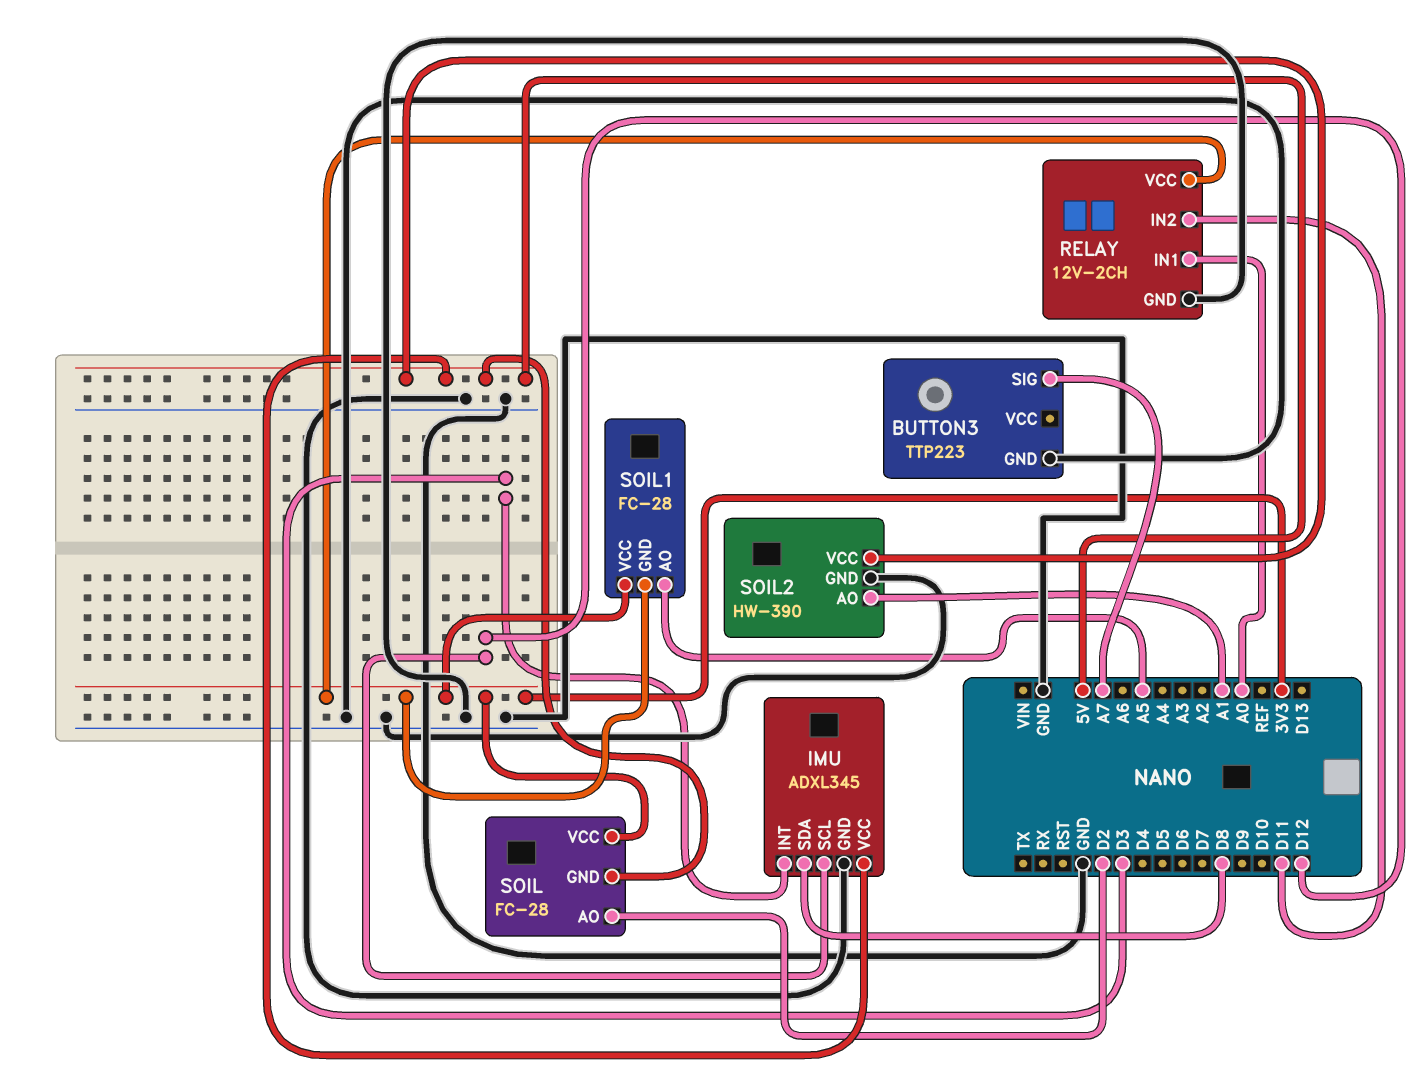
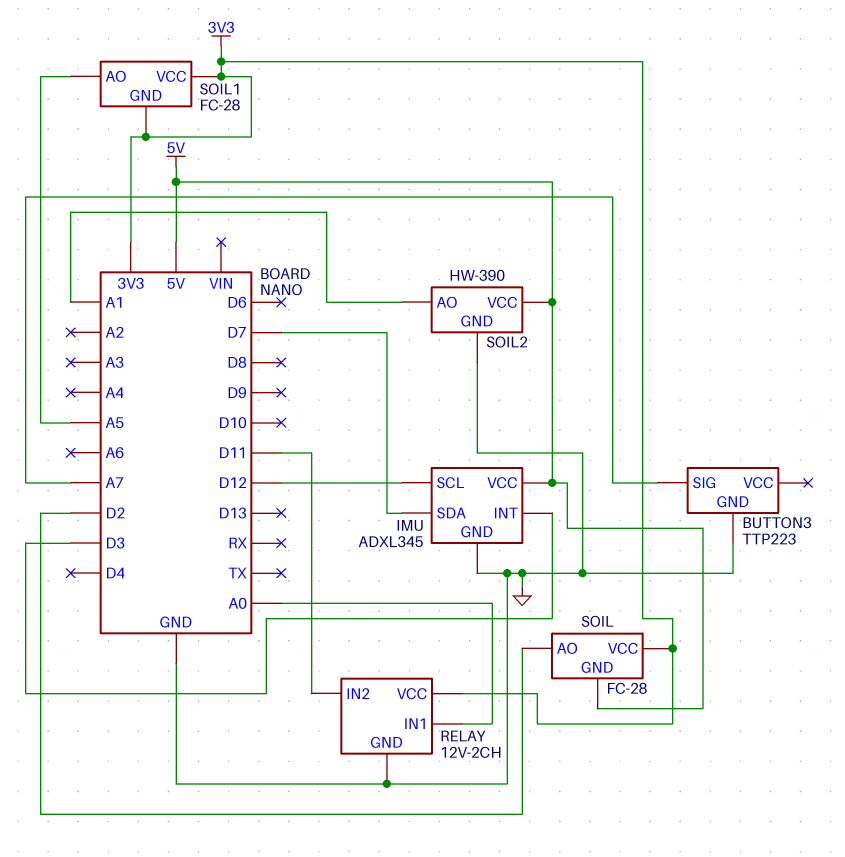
IMU pin SDA: D8 -> D7

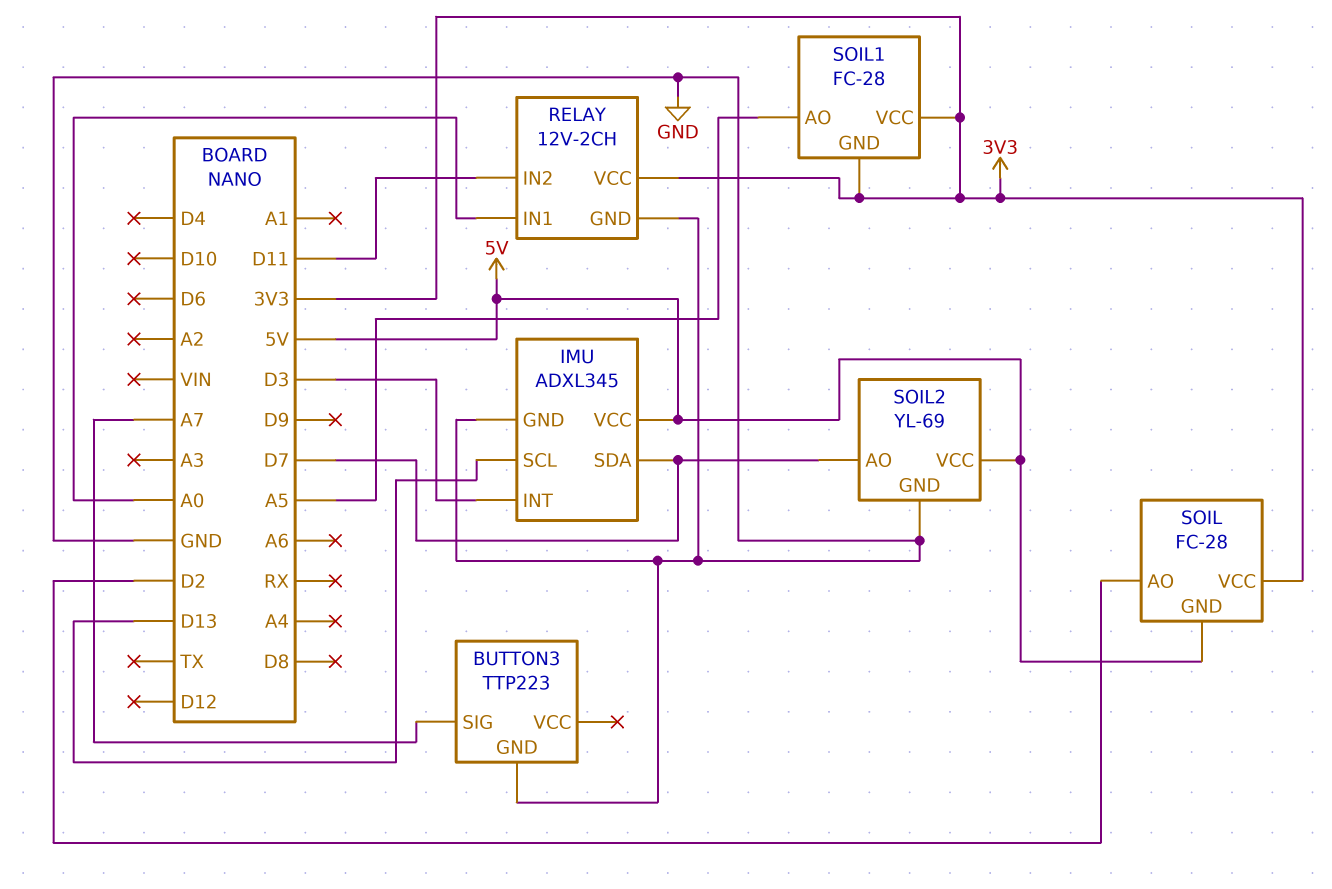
IMU pin SCL: D12 -> D13
SOIL2: HW-390 -> YL-69
SOIL2 pin AO: A1 -> D7

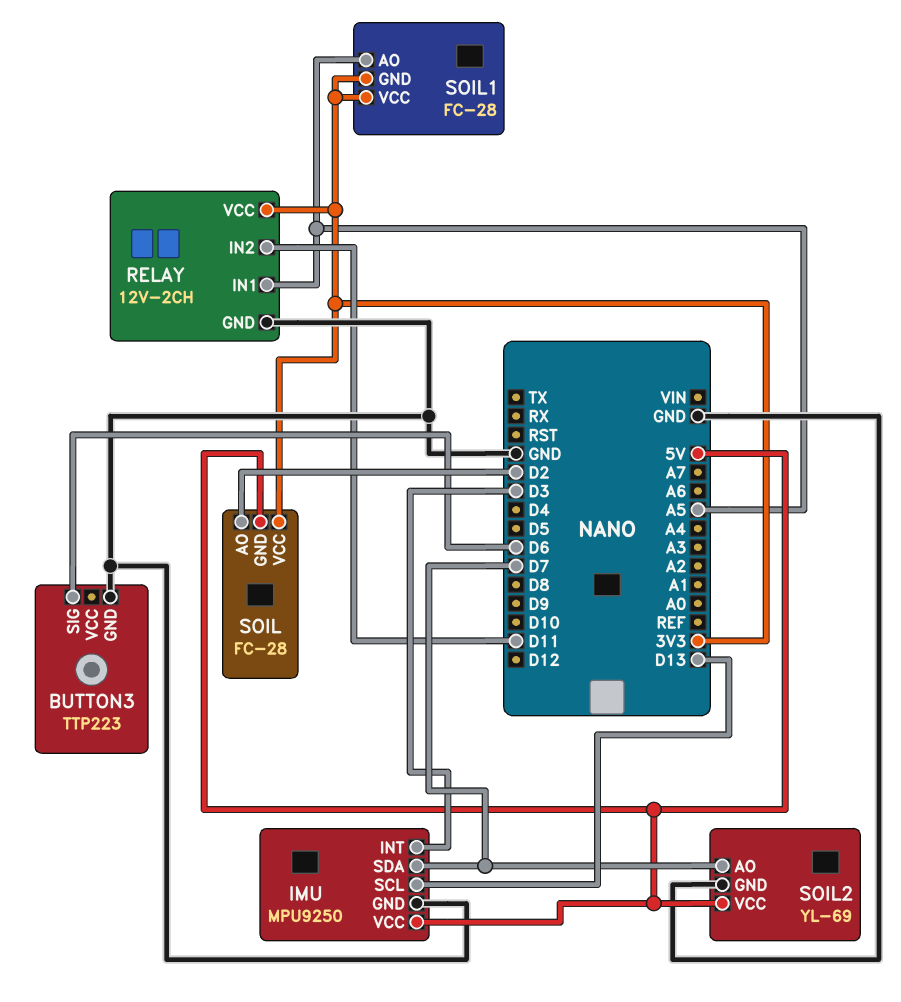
BUTTON3 pin SIG: A7 -> D6
IMU: ADXL345 -> MPU9250
RELAY pin IN1: A0 -> A5

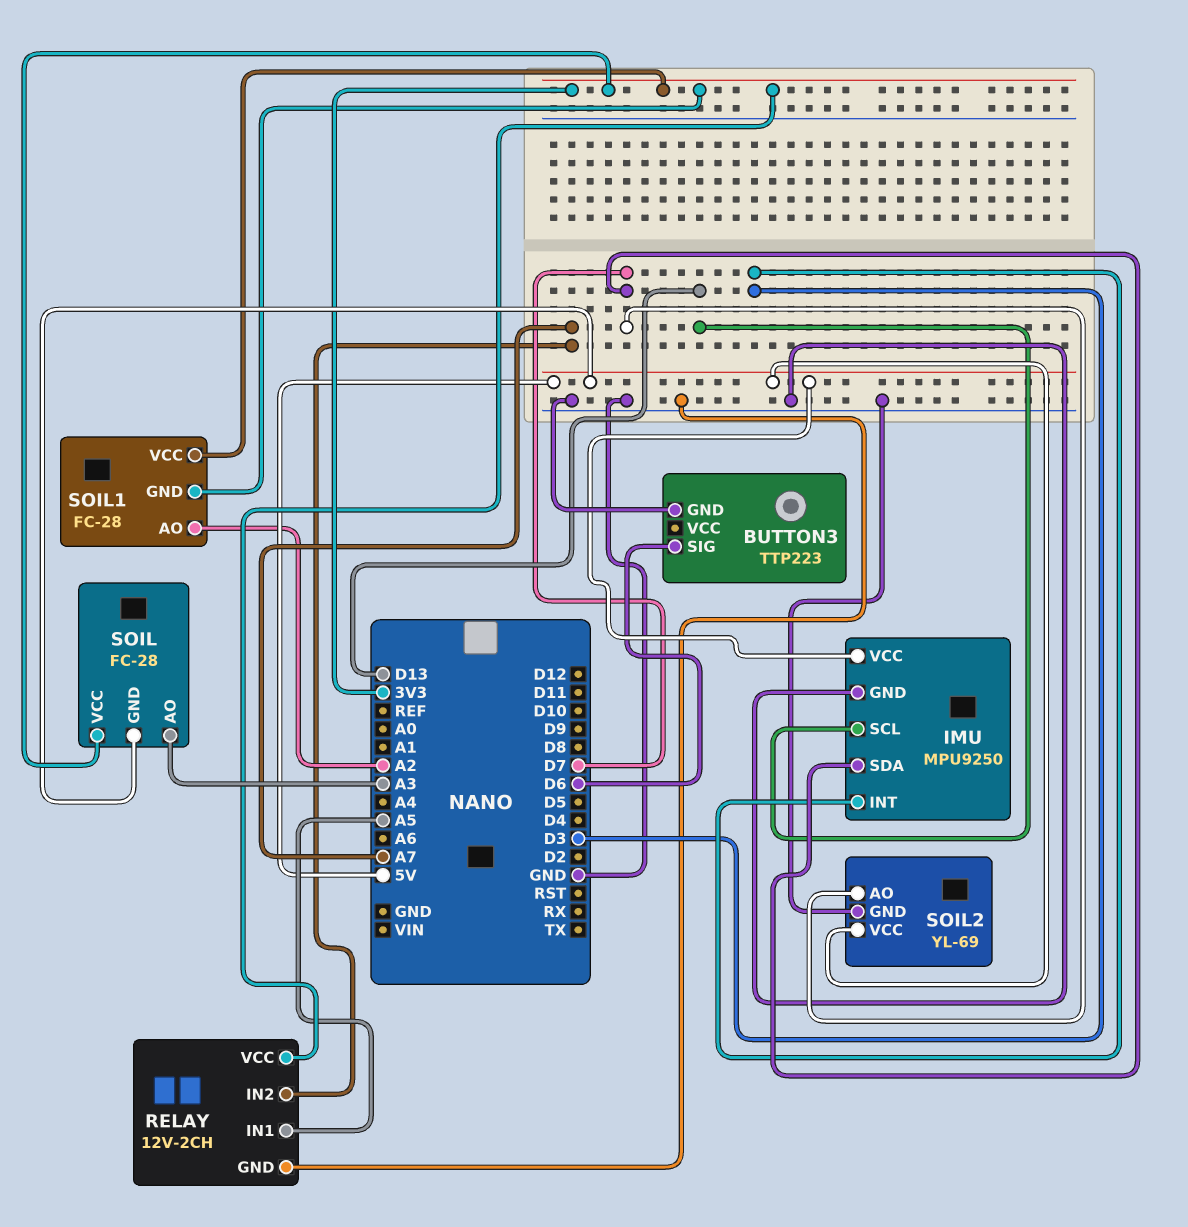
RELAY pin IN2: D11 -> A7
SOIL pin AO: D2 -> A3
SOIL1 pin AO: A5 -> A2

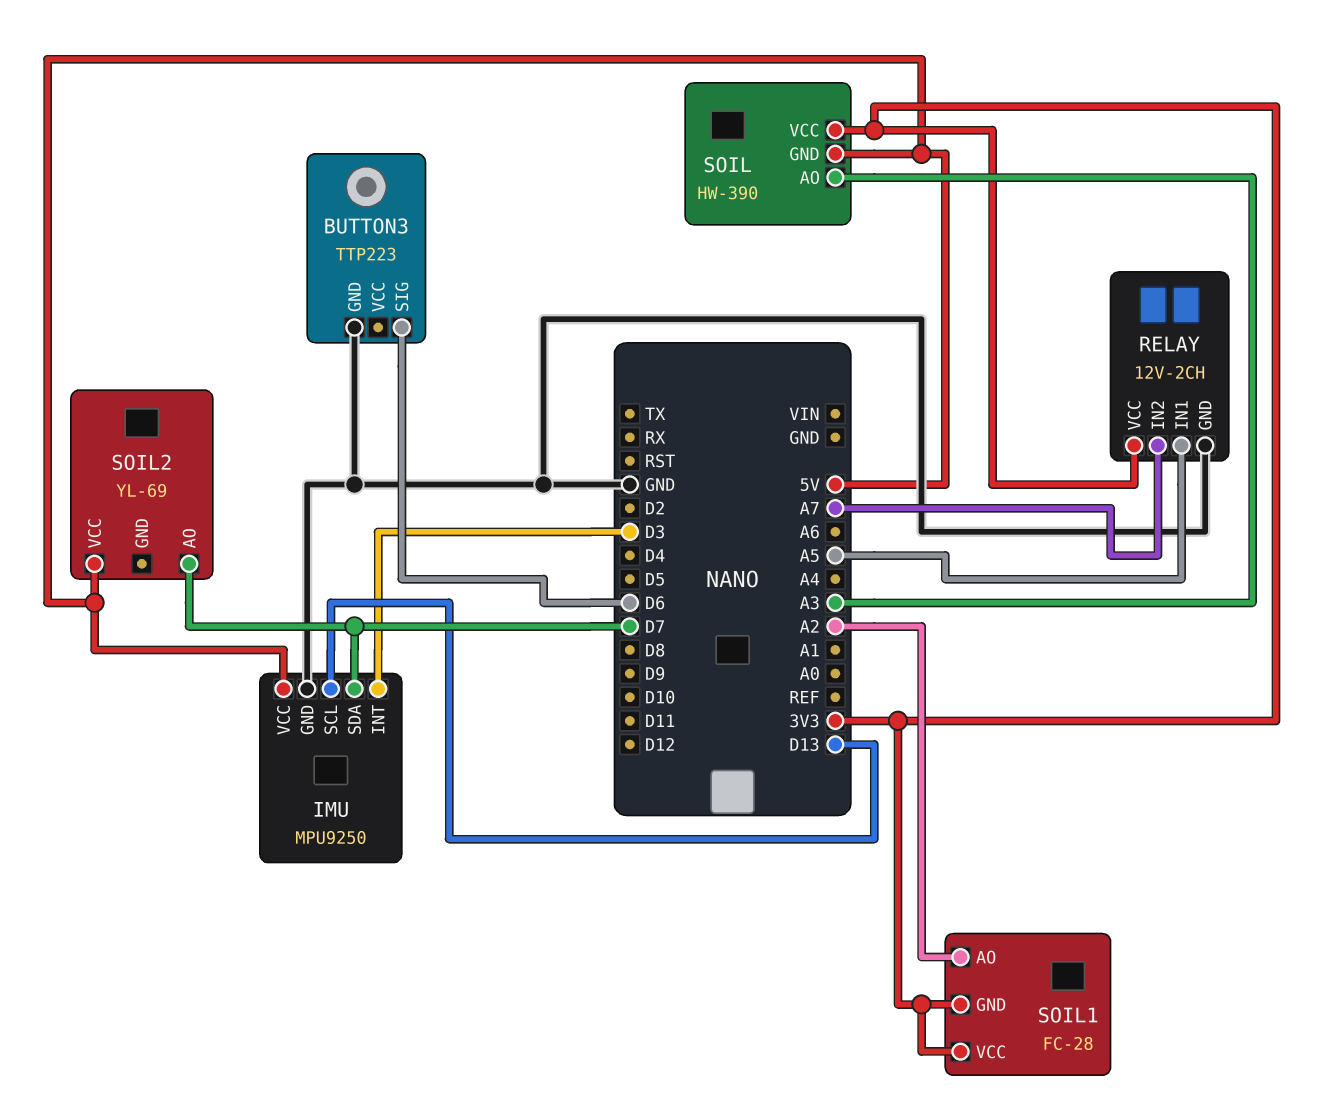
SOIL: FC-28 -> HW-390
SOIL2 pin GND: GND -> none

